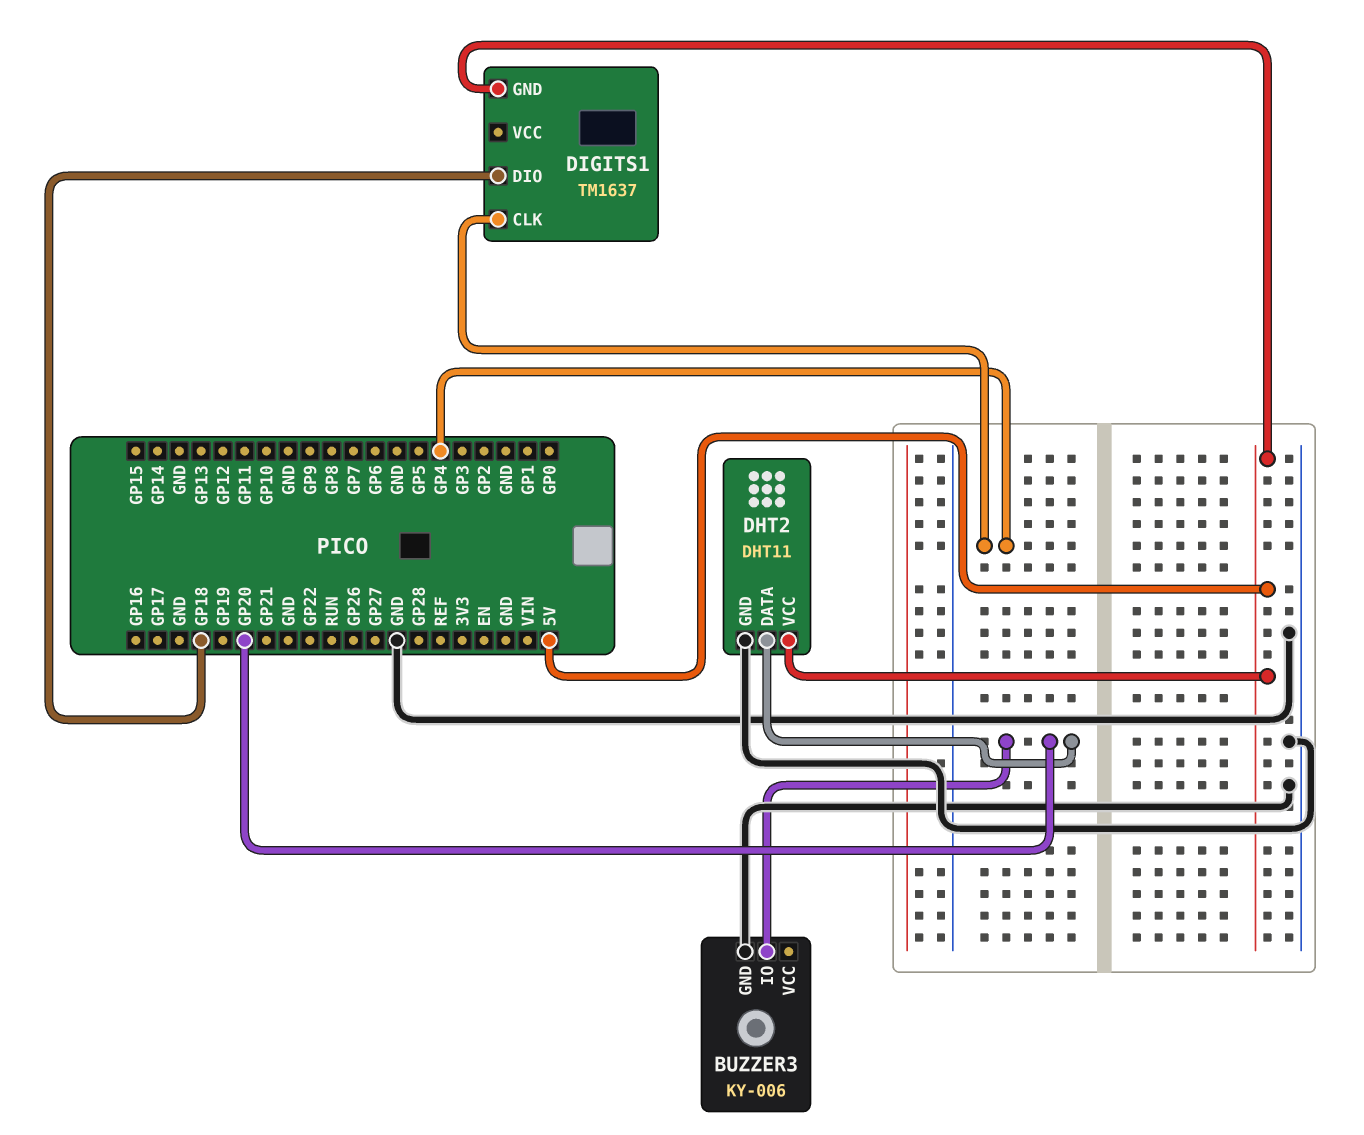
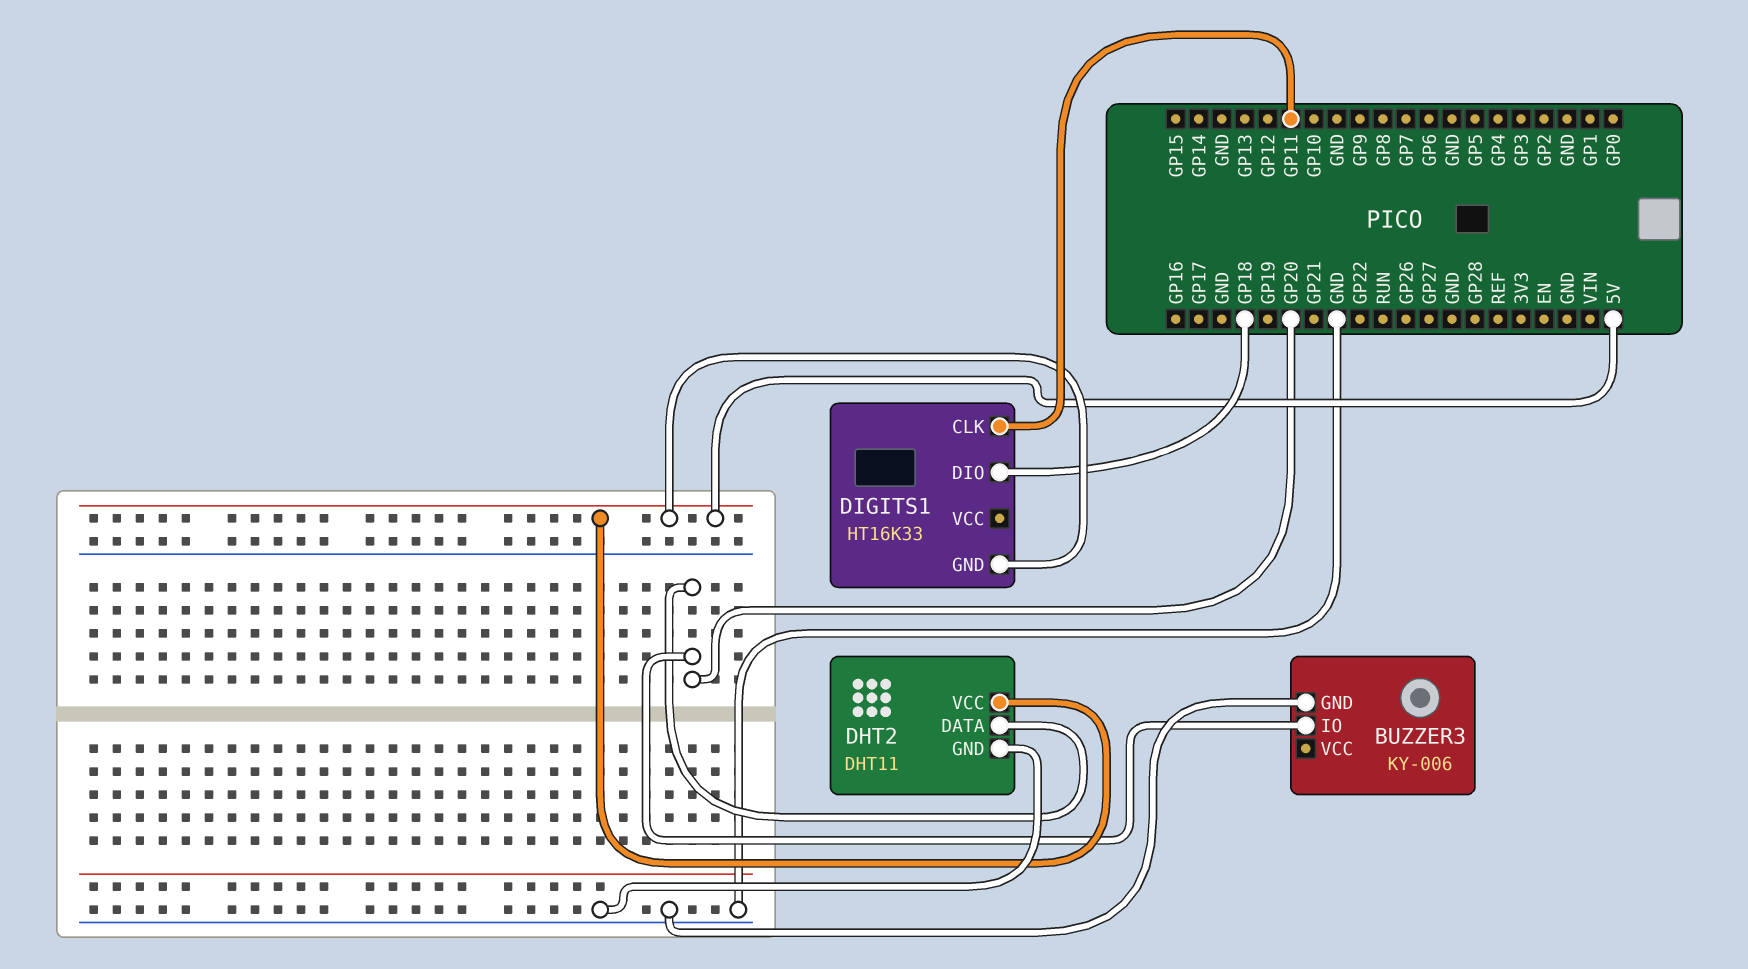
DIGITS1: TM1637 -> HT16K33
DIGITS1 pin CLK: GP4 -> GP11

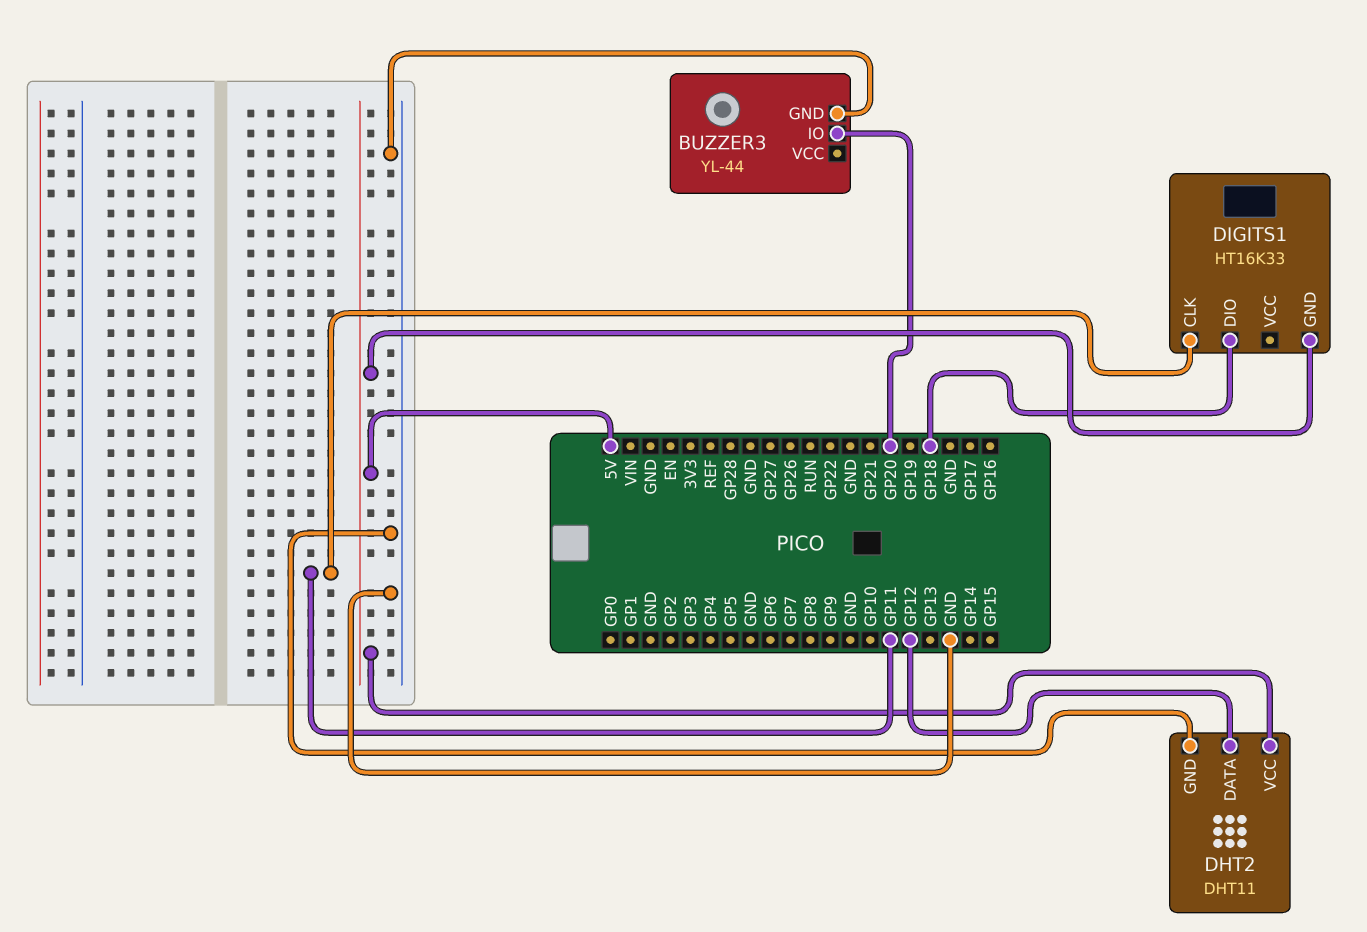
BUZZER3: KY-006 -> YL-44
DHT2 pin DATA: GP20 -> GP12

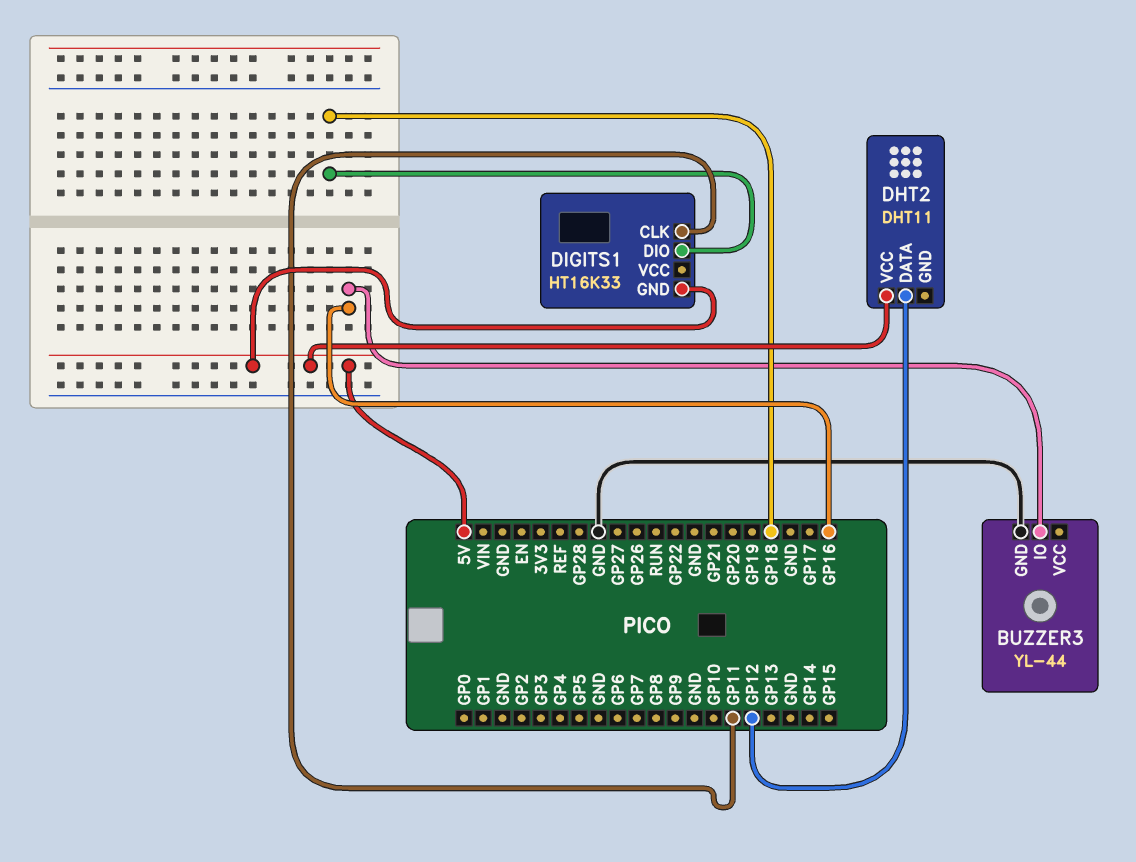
BUZZER3 pin IO: GP20 -> GP16
DHT2 pin GND: GND -> none

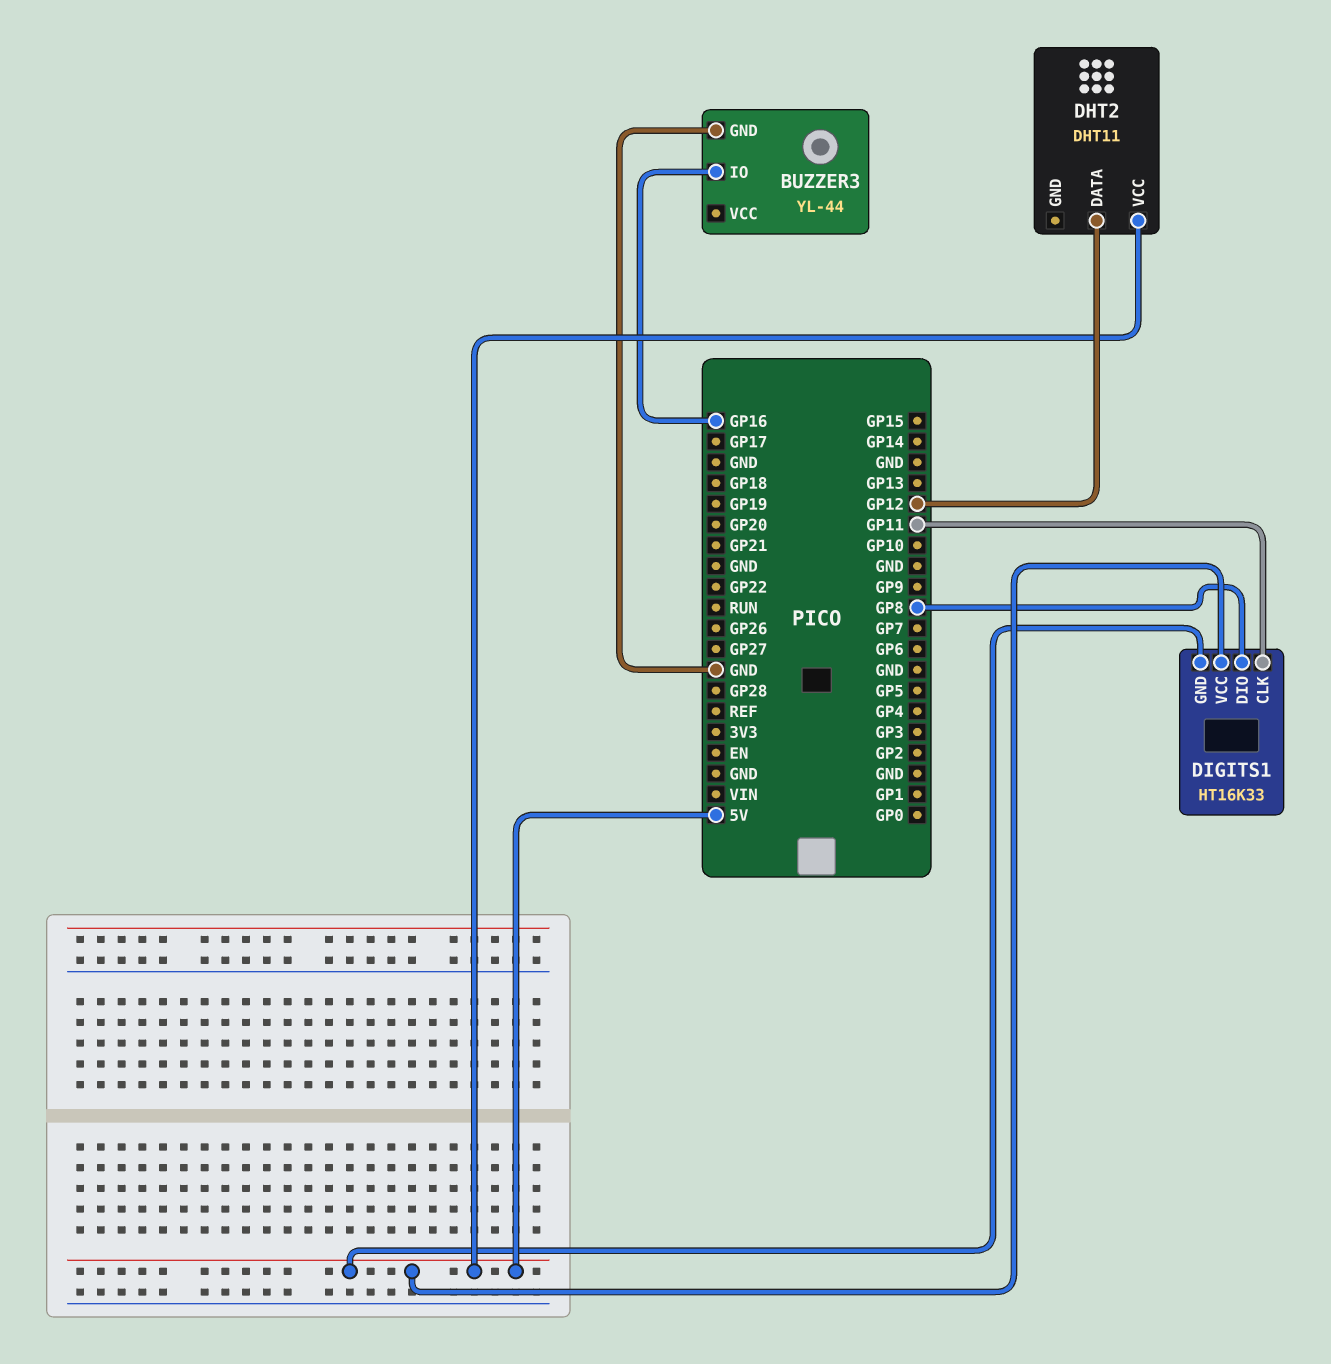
DIGITS1 pin DIO: GP18 -> GP8
DIGITS1 pin VCC: none -> 5V

